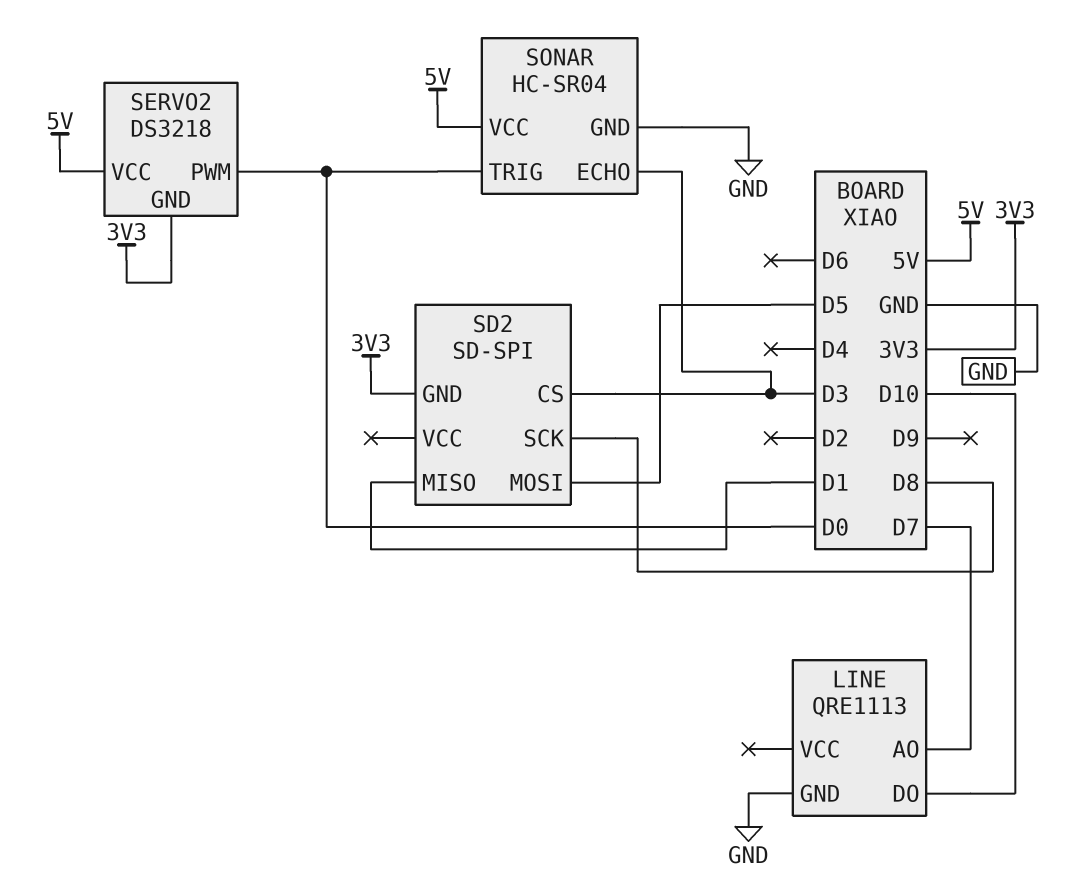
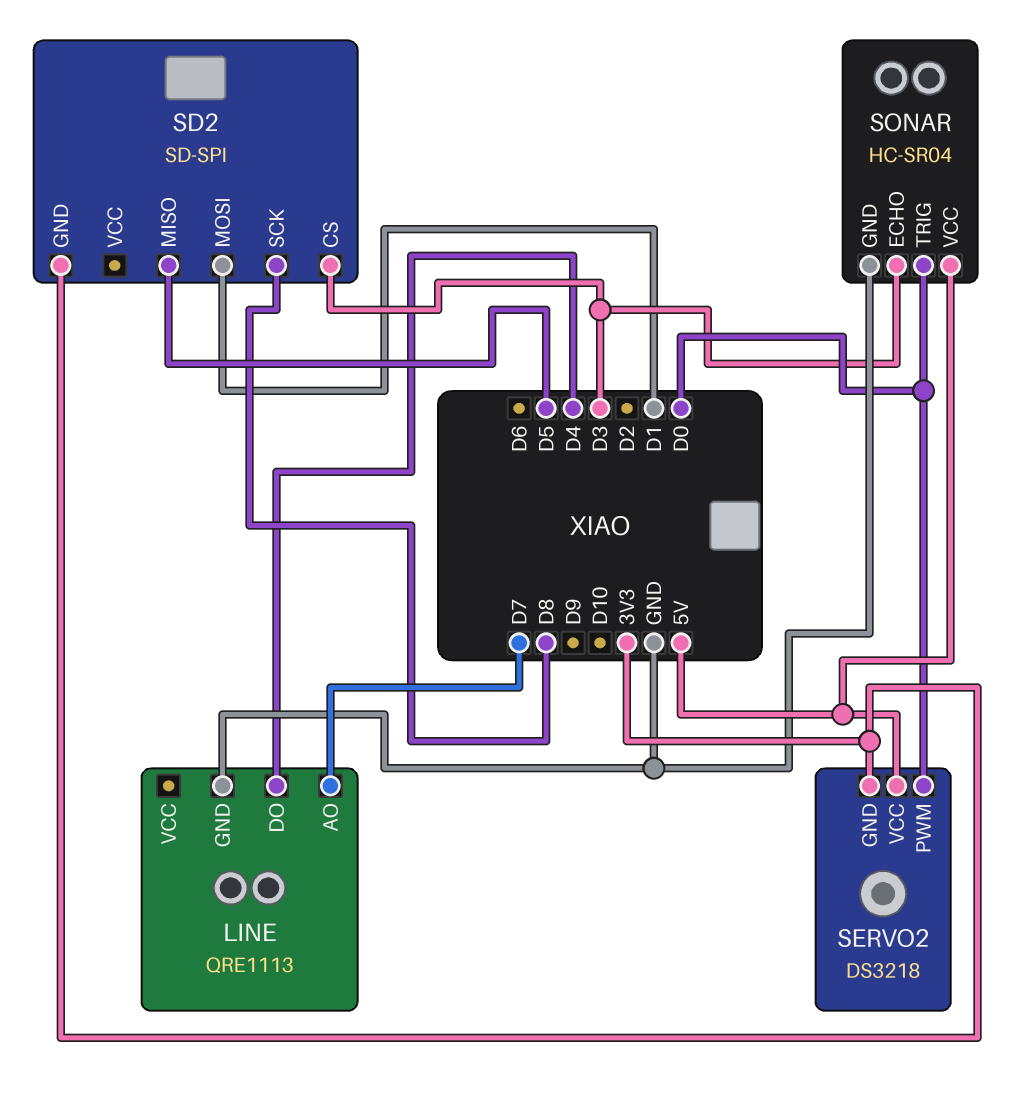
LINE pin DO: D10 -> D4
SD2 pin MISO: D1 -> D5
SD2 pin MOSI: D5 -> D1

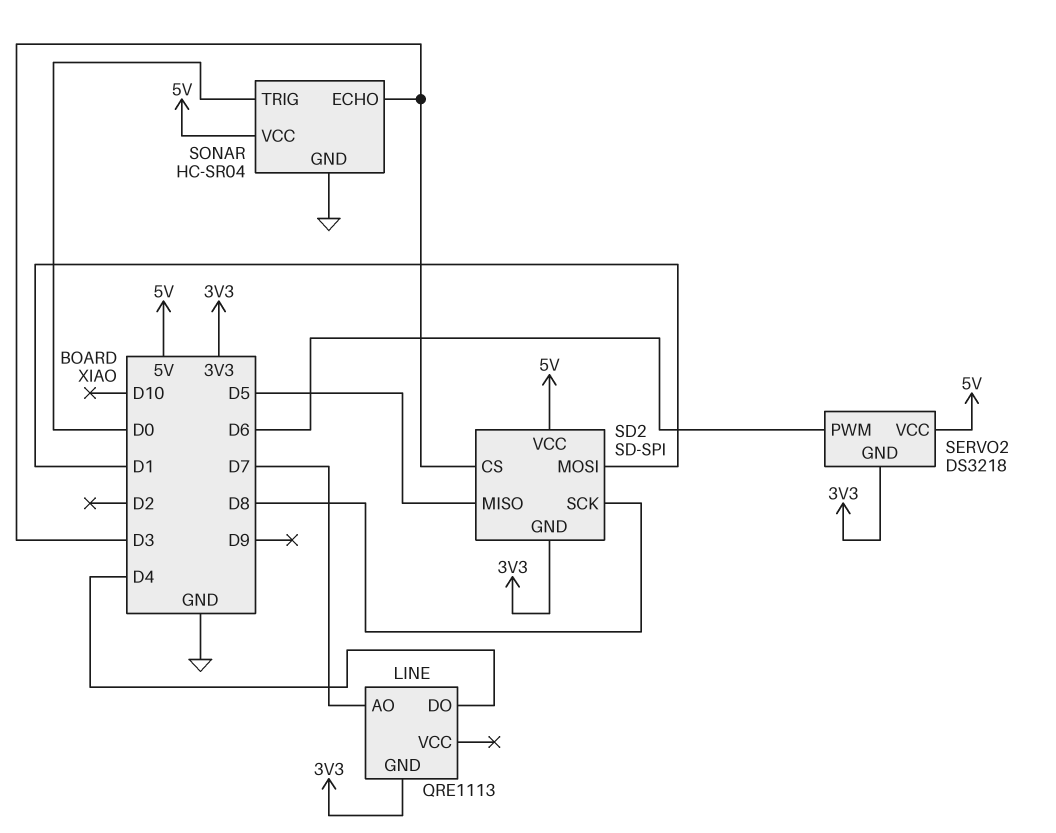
LINE pin GND: GND -> 3V3
SD2 pin VCC: none -> 5V
SERVO2 pin PWM: D0 -> D6

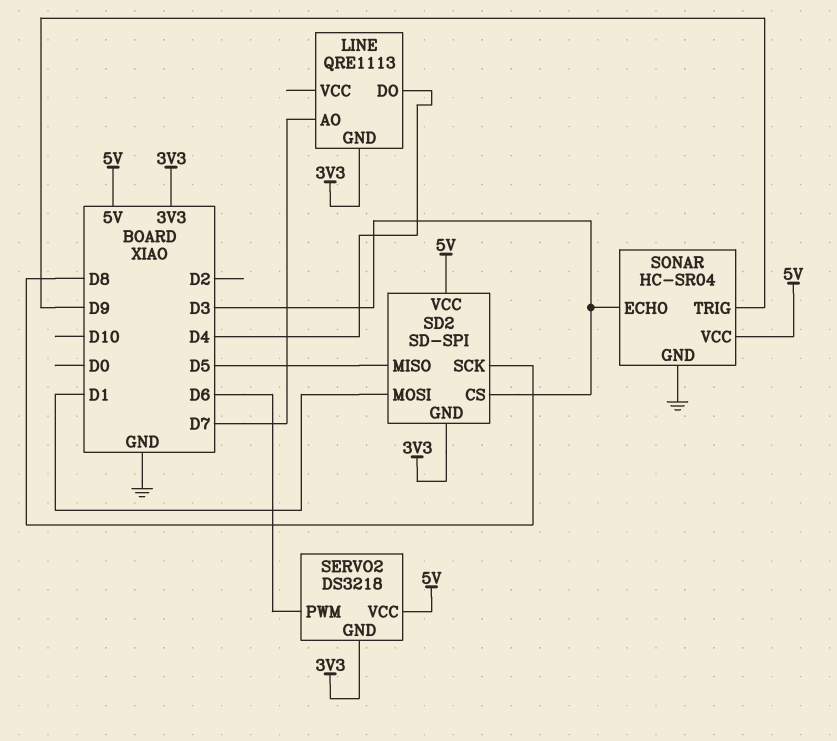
SONAR pin TRIG: D0 -> D9

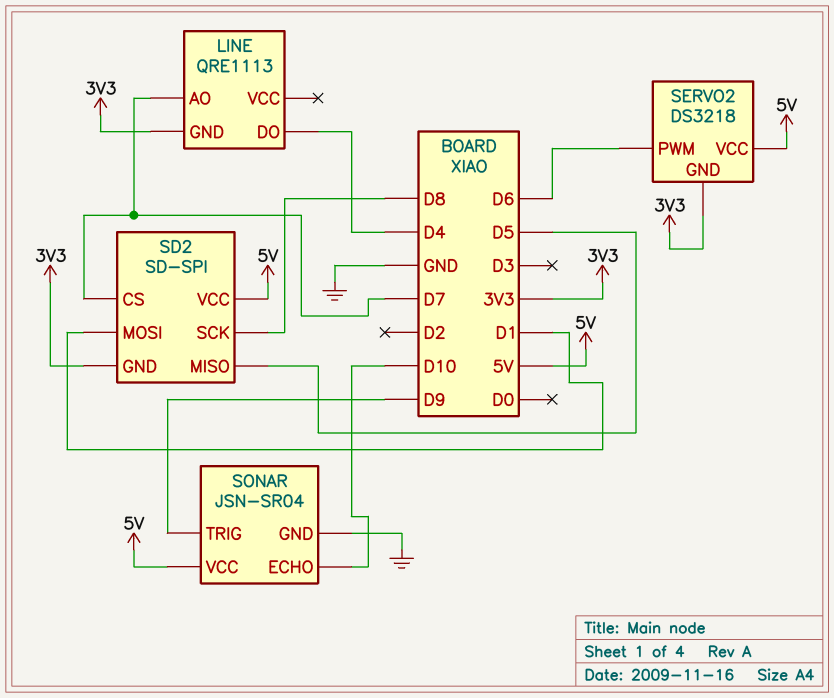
SD2 pin CS: D3 -> D7
SONAR: HC-SR04 -> JSN-SR04
SONAR pin ECHO: D3 -> D10

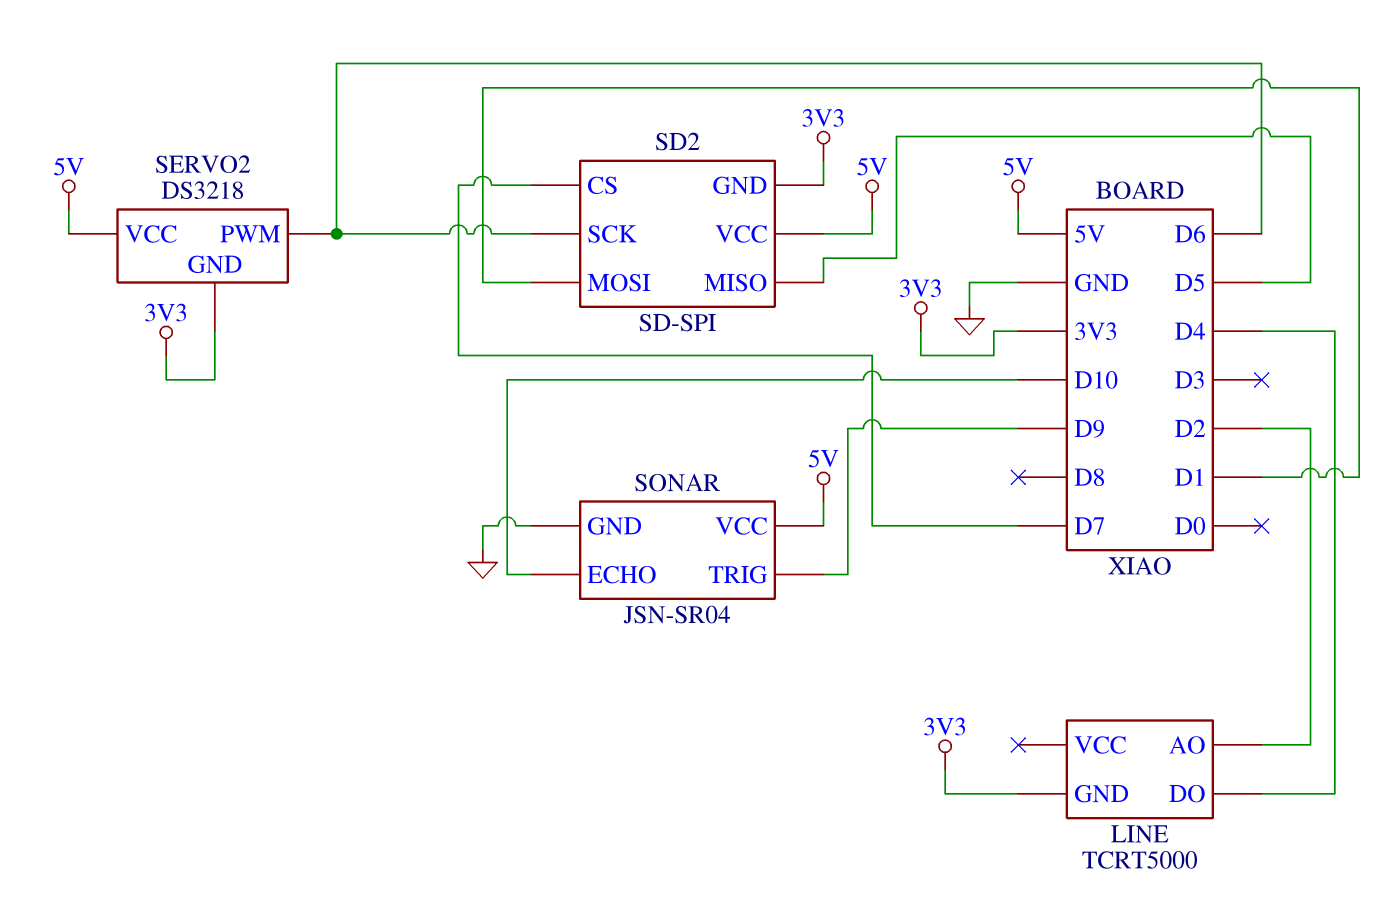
LINE: QRE1113 -> TCRT5000
LINE pin AO: D7 -> D2
SD2 pin SCK: D8 -> D6

